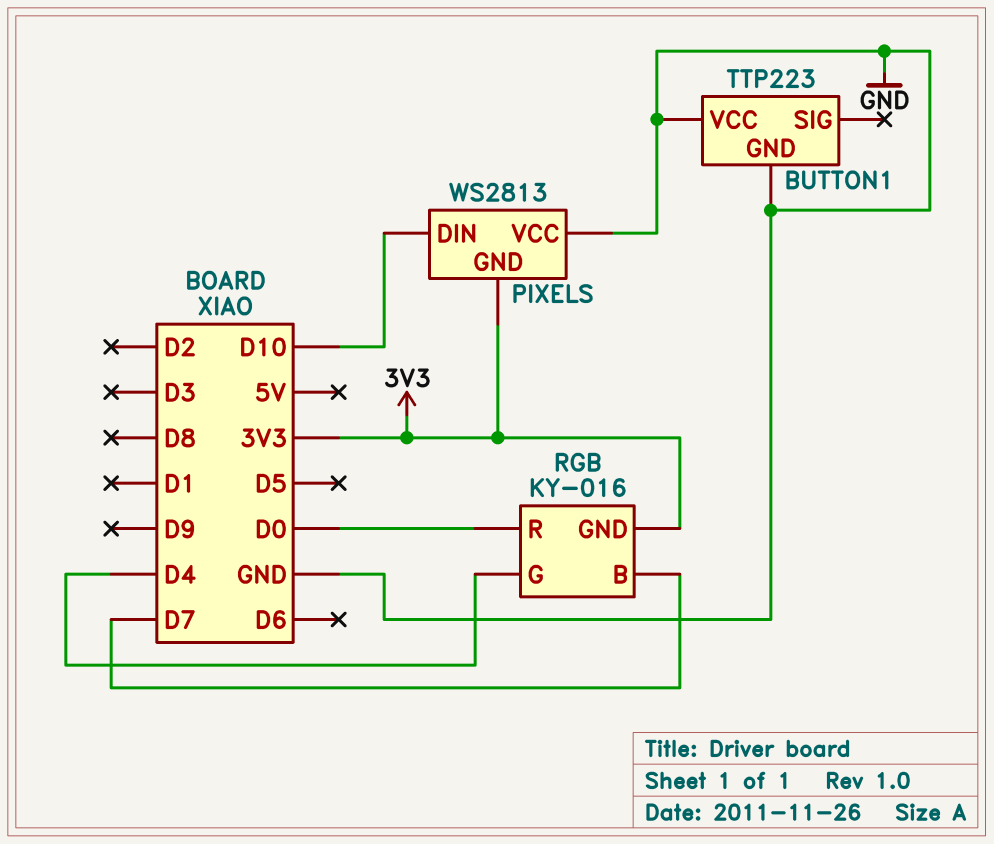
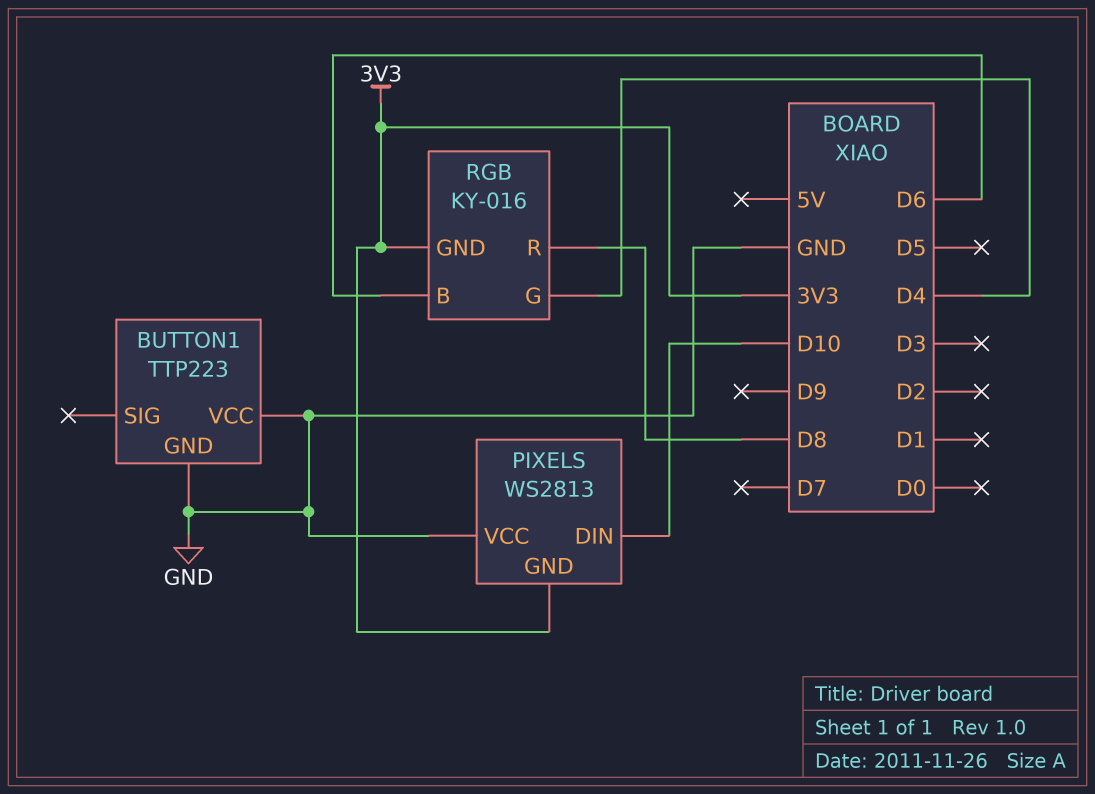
RGB pin B: D7 -> D6
RGB pin R: D0 -> D8

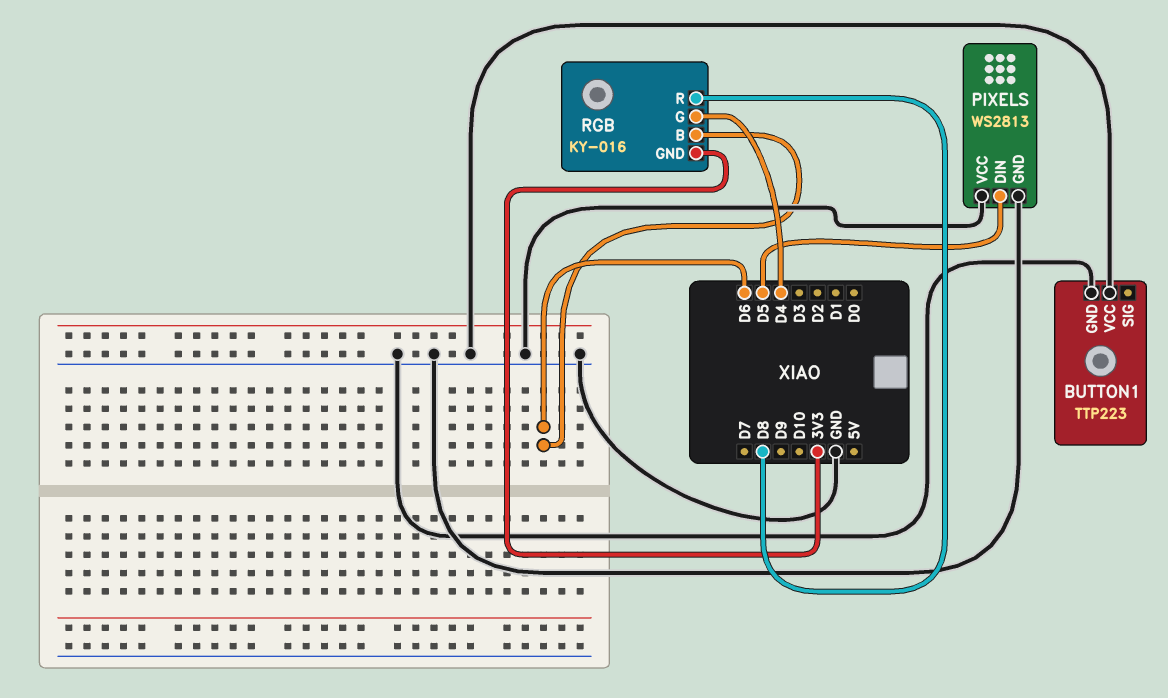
PIXELS pin DIN: D10 -> D5
PIXELS pin GND: 3V3 -> GND

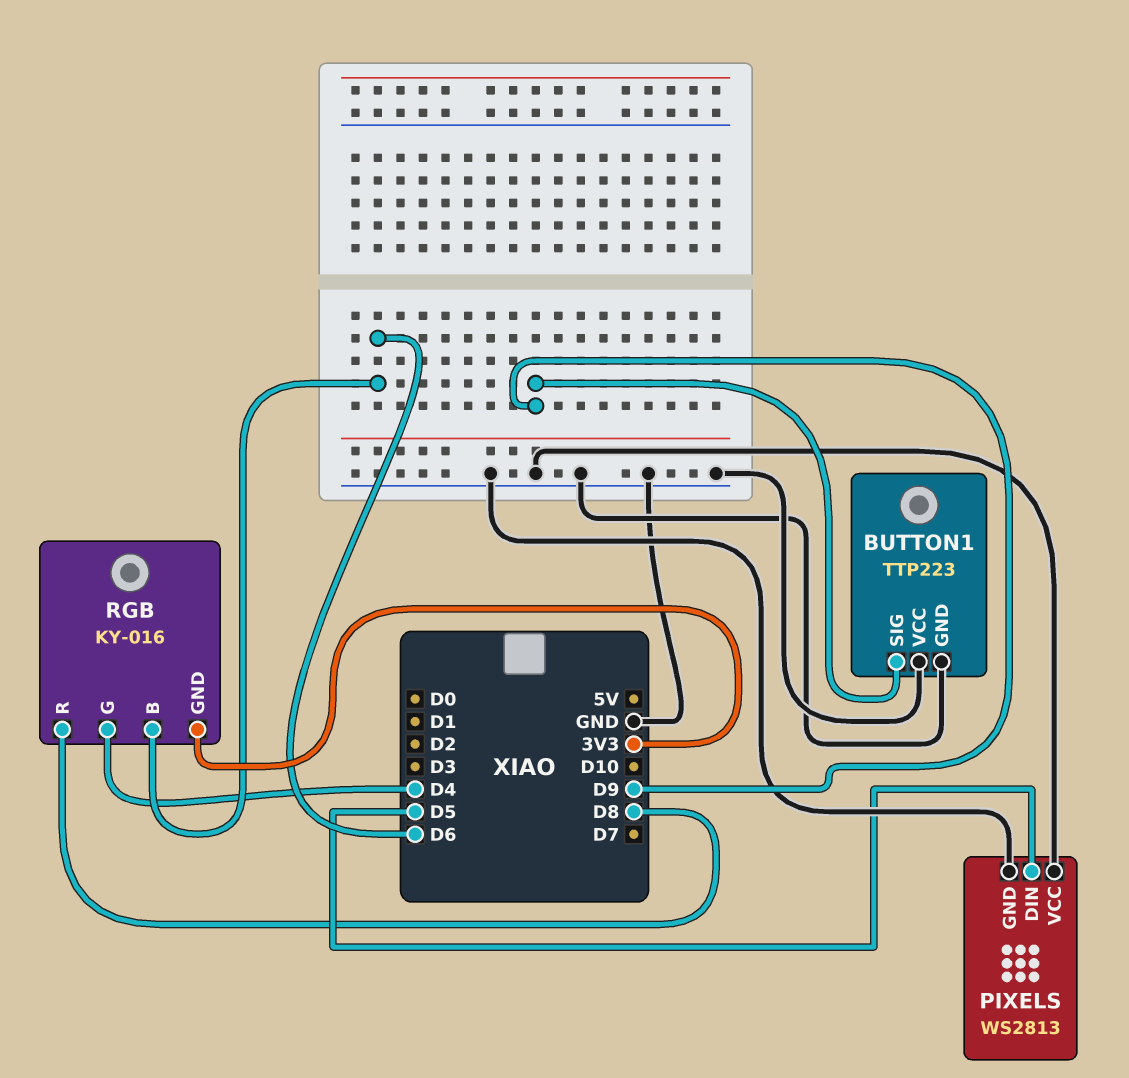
BUTTON1 pin SIG: none -> D9

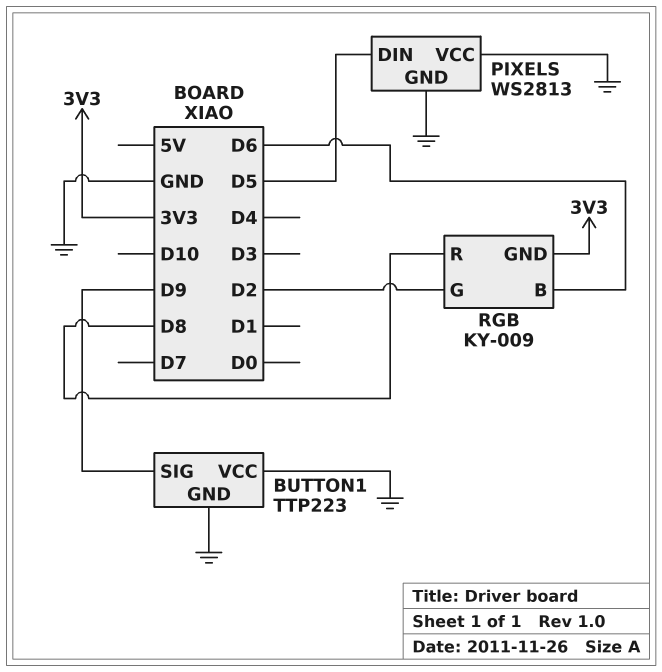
RGB: KY-016 -> KY-009
RGB pin G: D4 -> D2

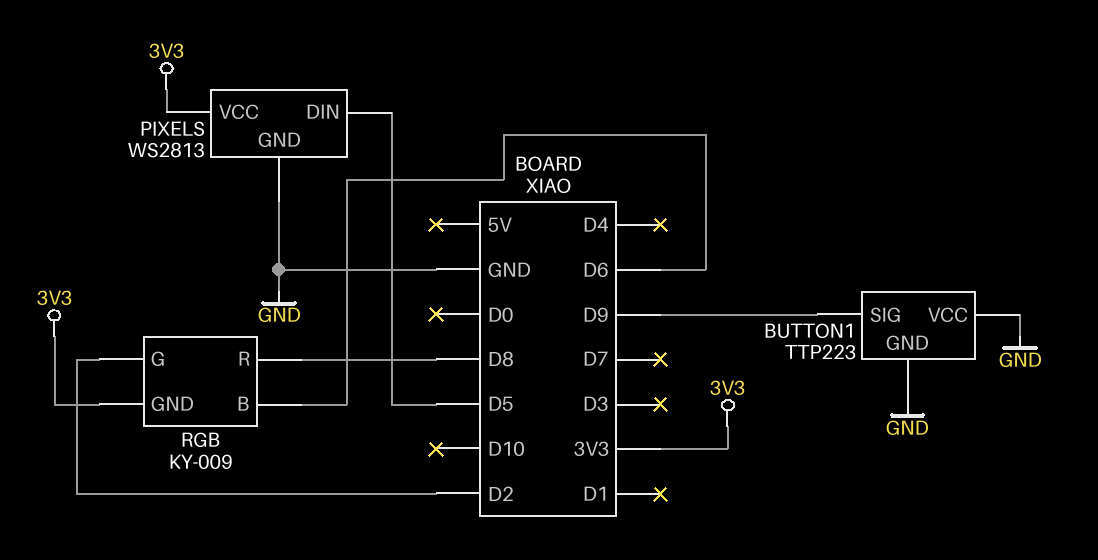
PIXELS pin VCC: GND -> 3V3

